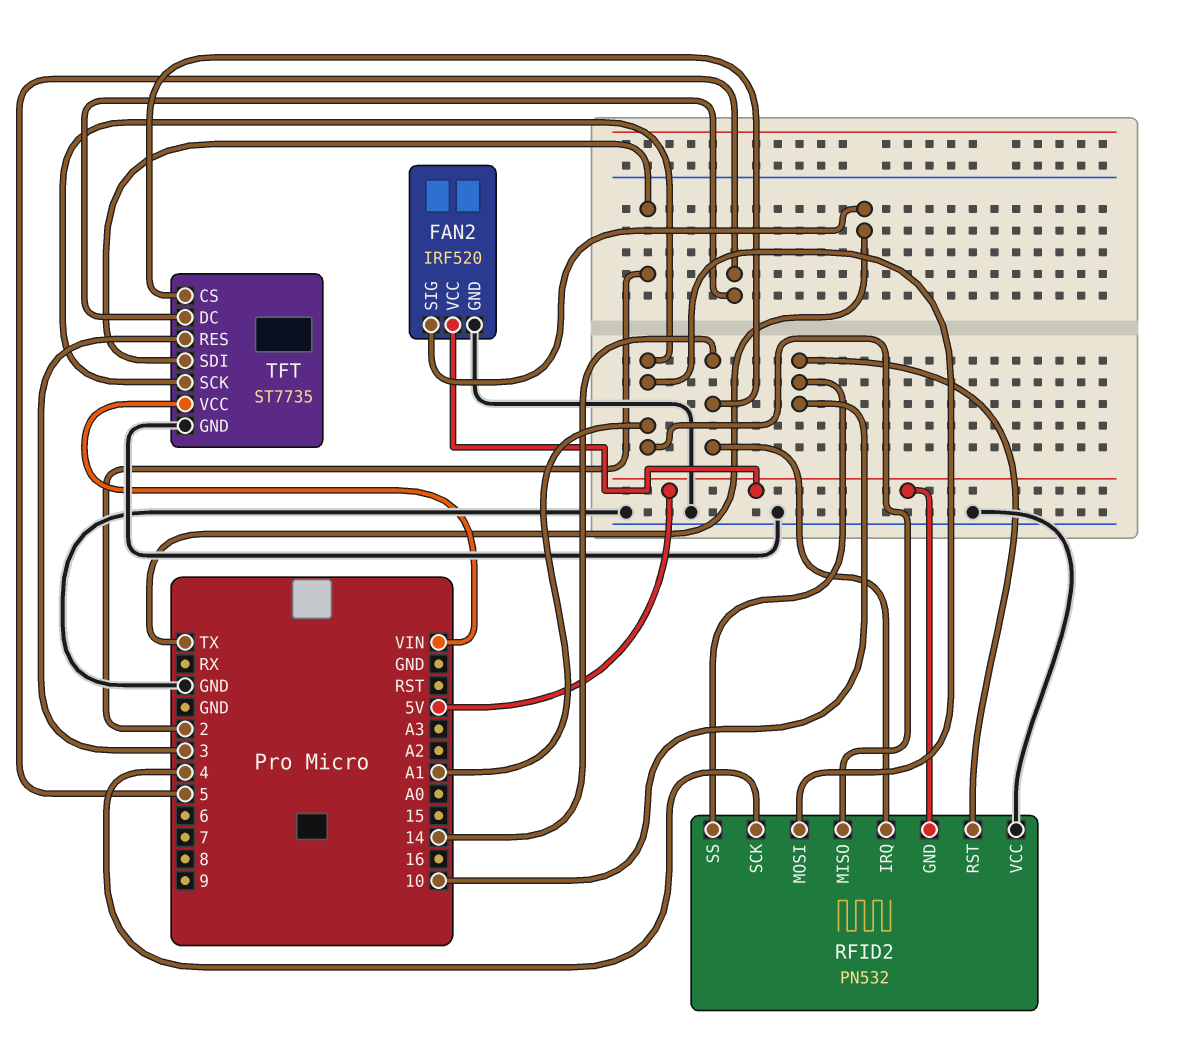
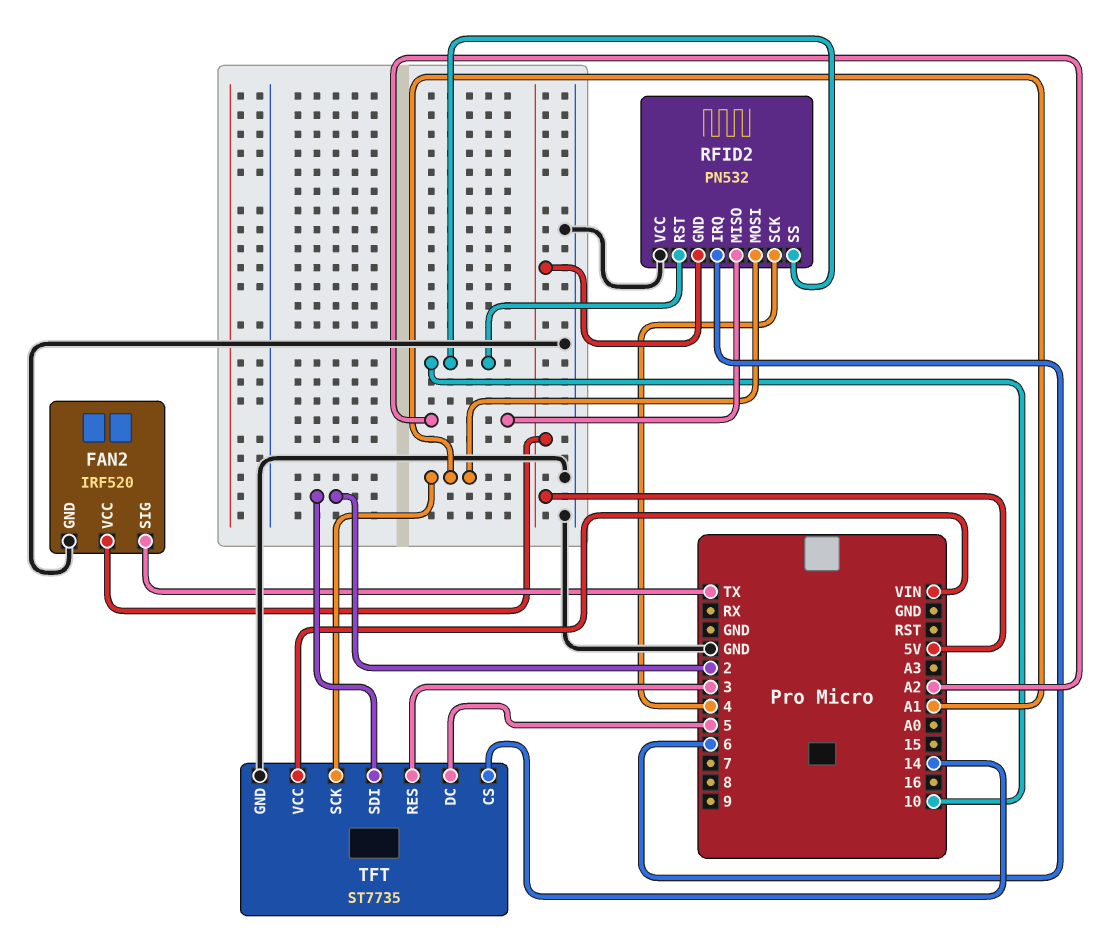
RFID2 pin IRQ: 14 -> 6
RFID2 pin MISO: A1 -> A2

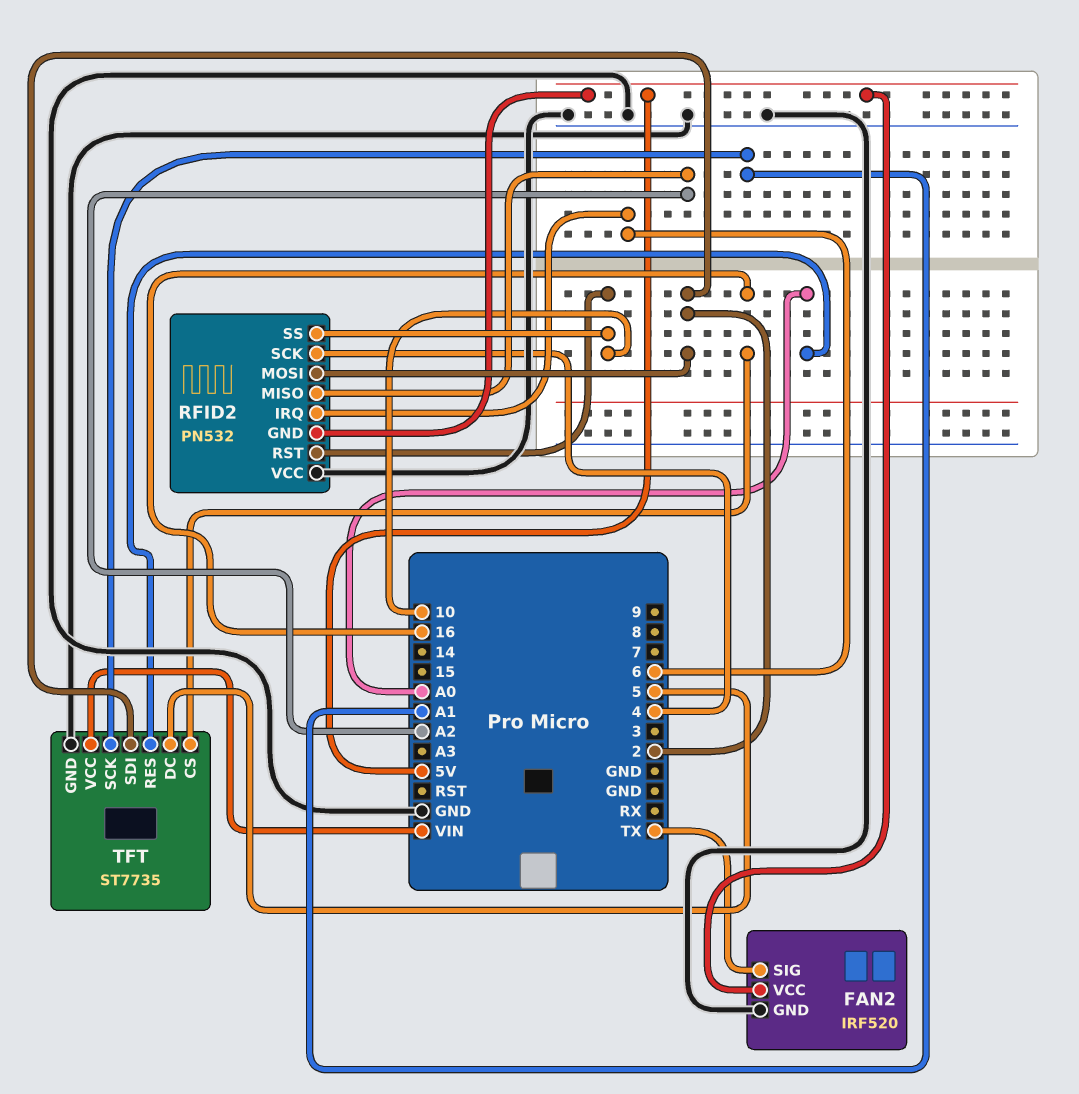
RFID2 pin MOSI: A1 -> 2
TFT pin CS: 14 -> 16
TFT pin RES: 3 -> A0

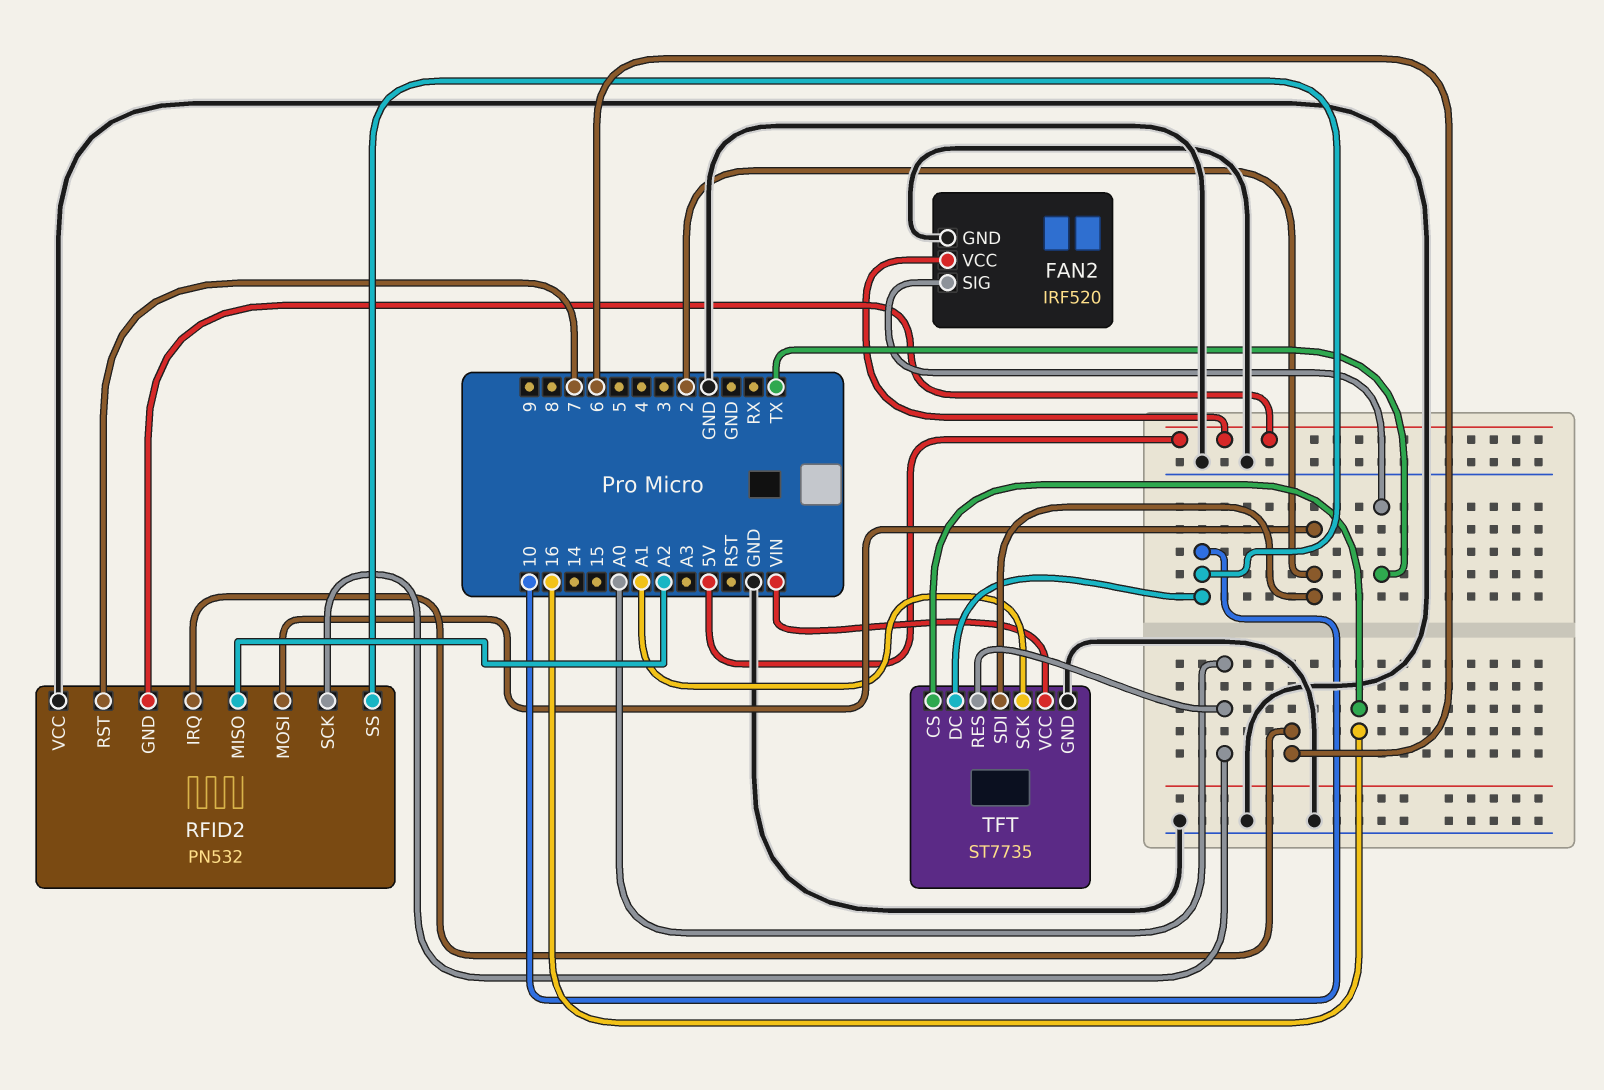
RFID2 pin RST: 10 -> 7
RFID2 pin SCK: 4 -> A0
TFT pin DC: 5 -> 10

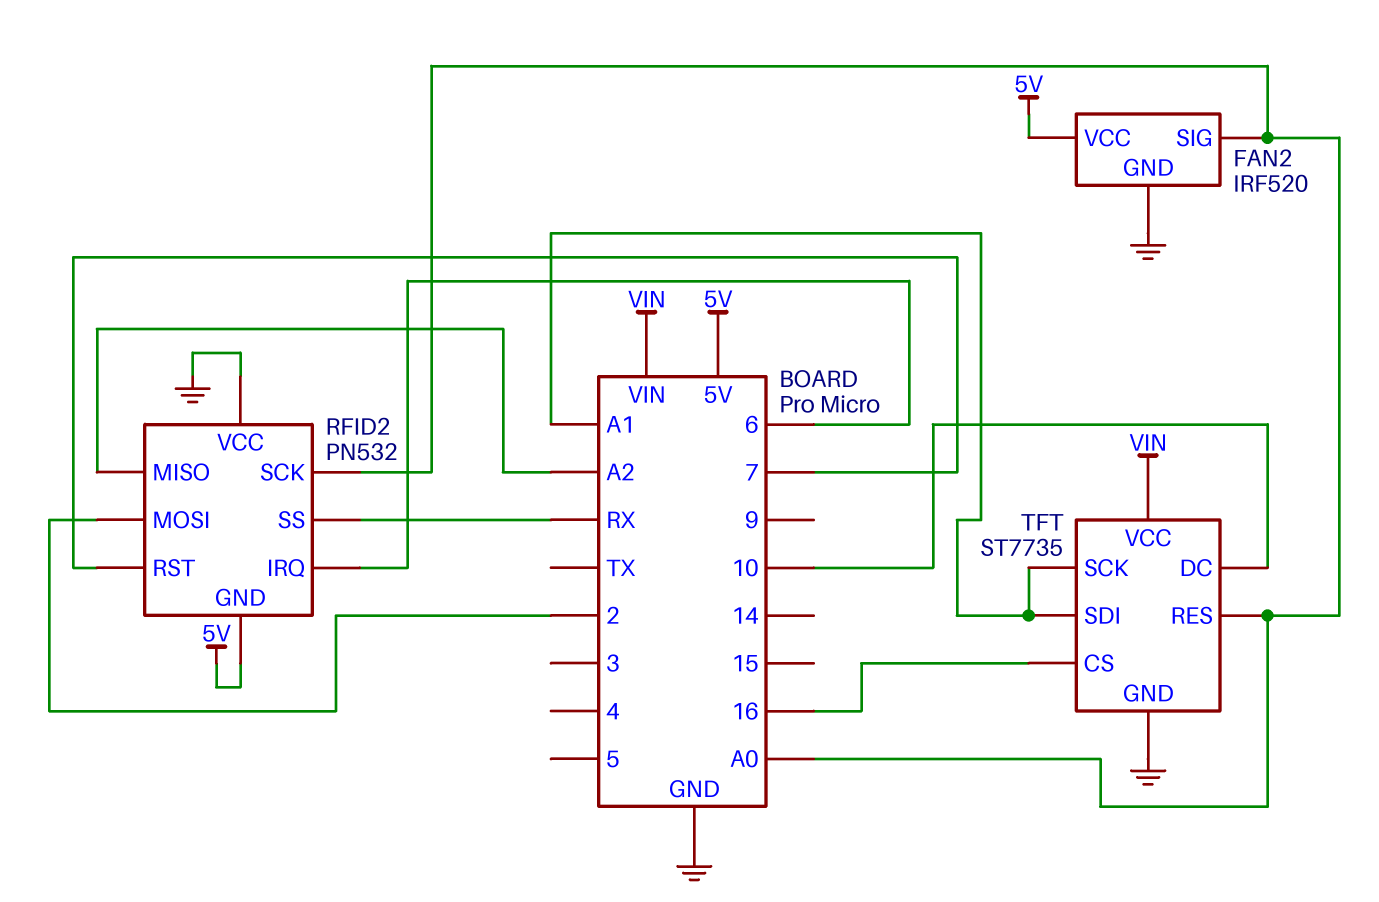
FAN2 pin SIG: TX -> A0
RFID2 pin SS: 10 -> RX
TFT pin SDI: 2 -> A1

